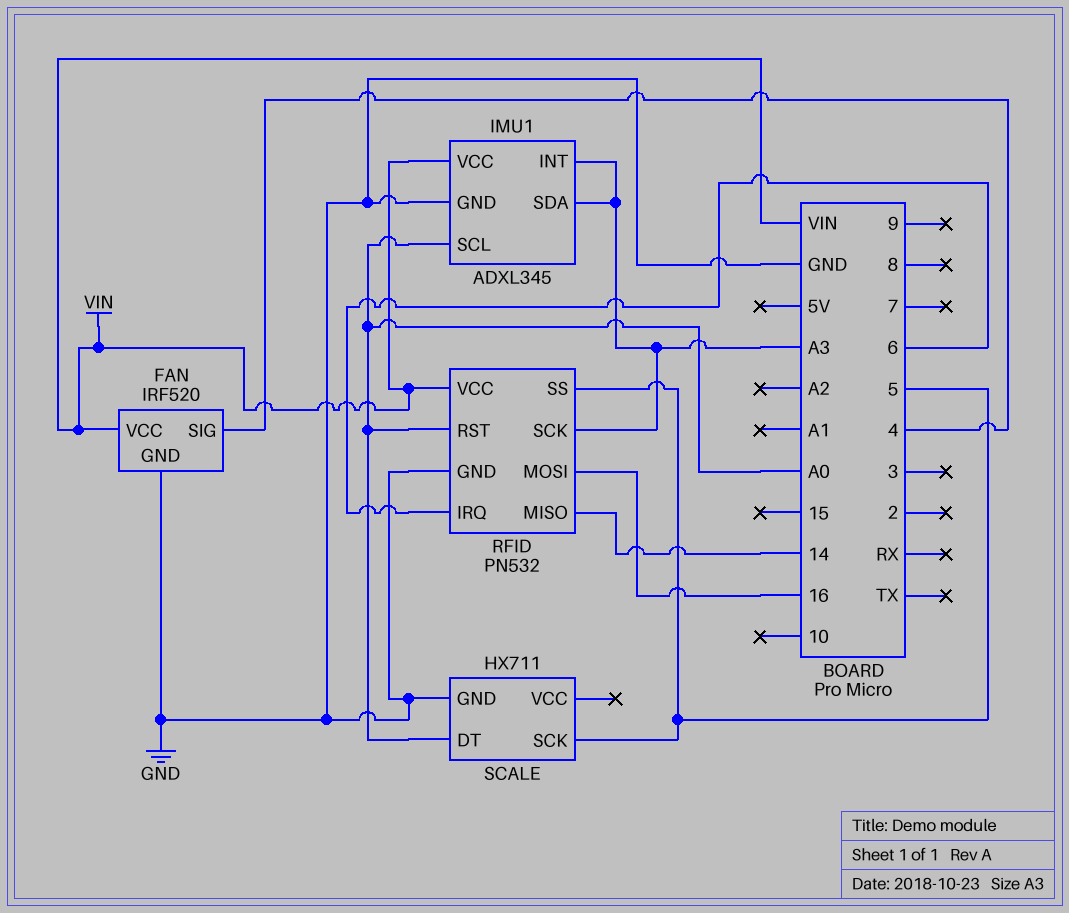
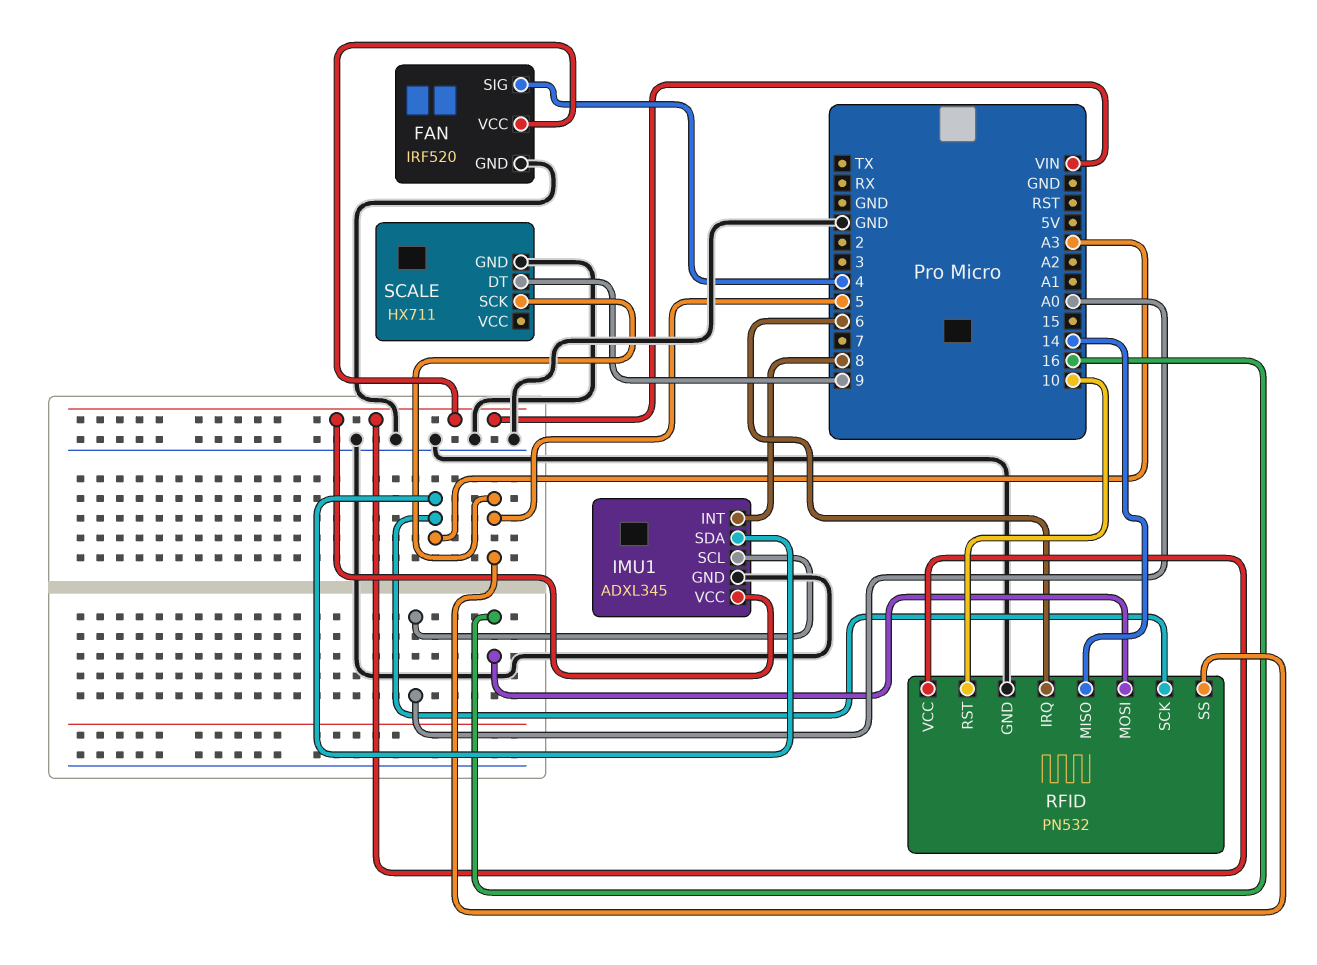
IMU1 pin INT: A3 -> 8
RFID pin RST: A0 -> 10
SCALE pin DT: A0 -> 9

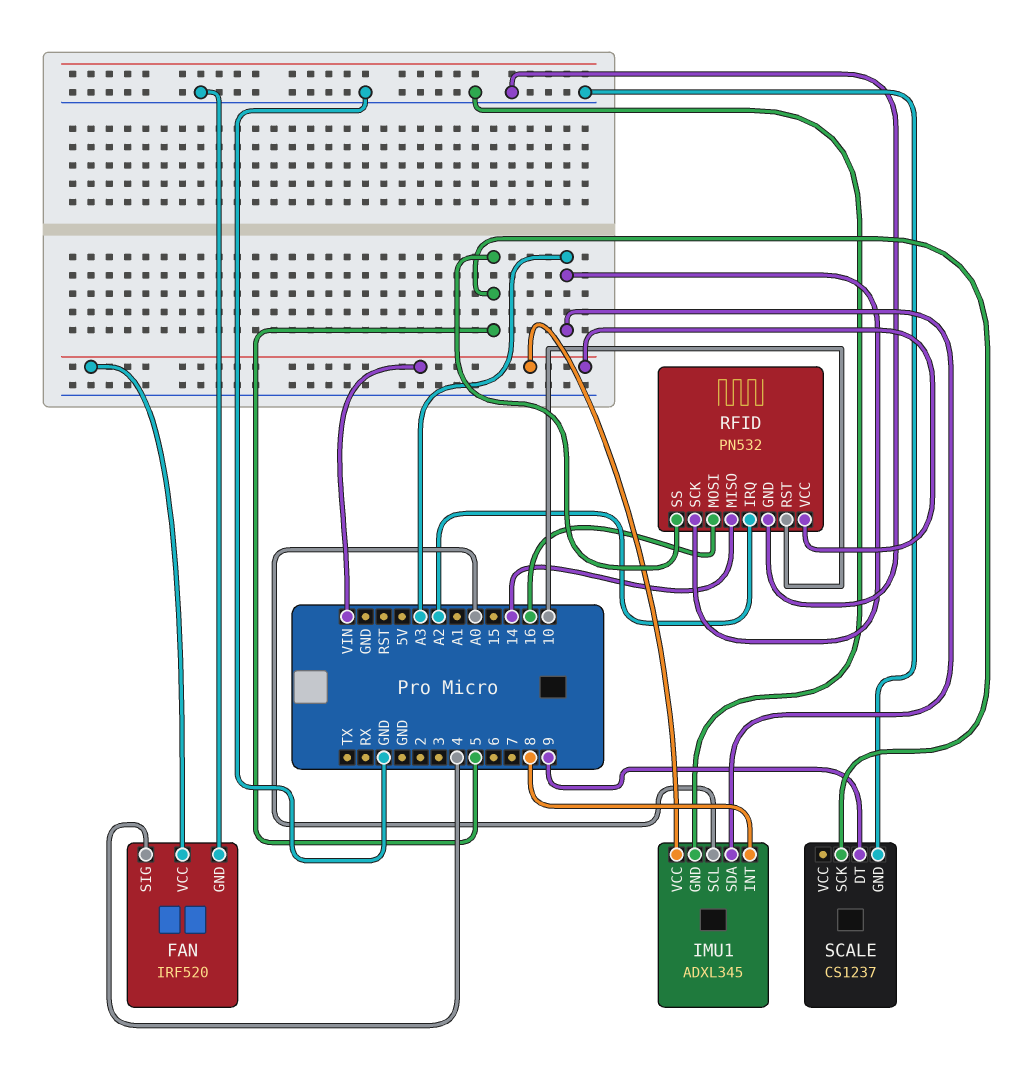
RFID pin IRQ: 6 -> A2
SCALE: HX711 -> CS1237

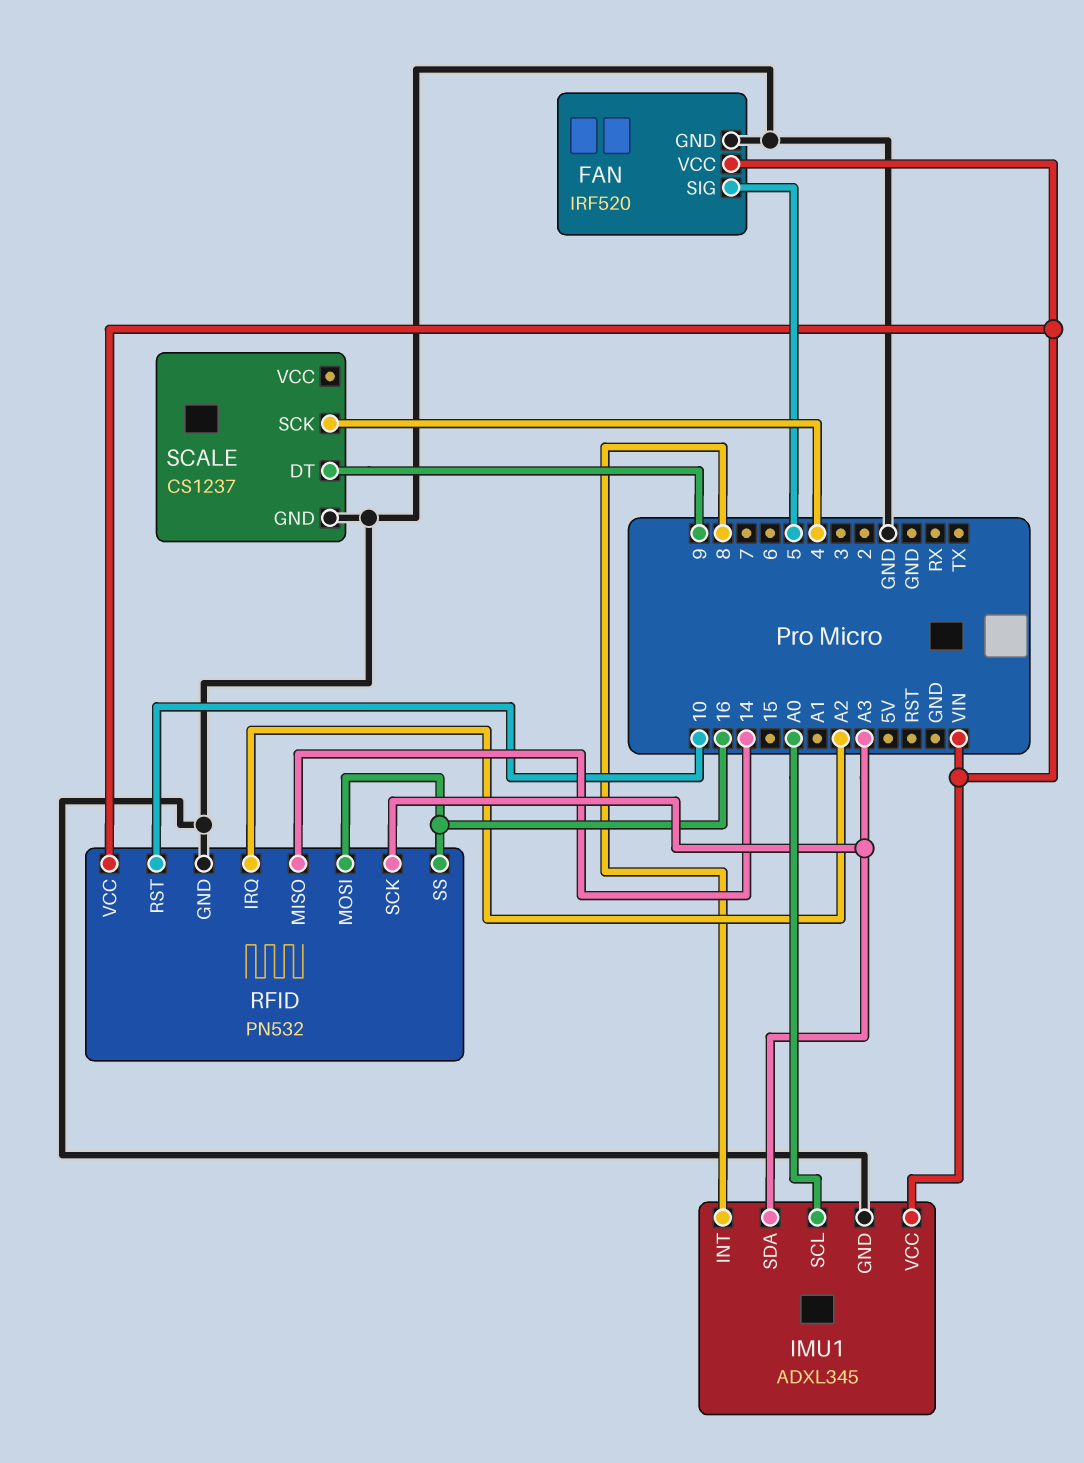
FAN pin SIG: 4 -> 5
RFID pin SS: 5 -> 16
SCALE pin SCK: 5 -> 4

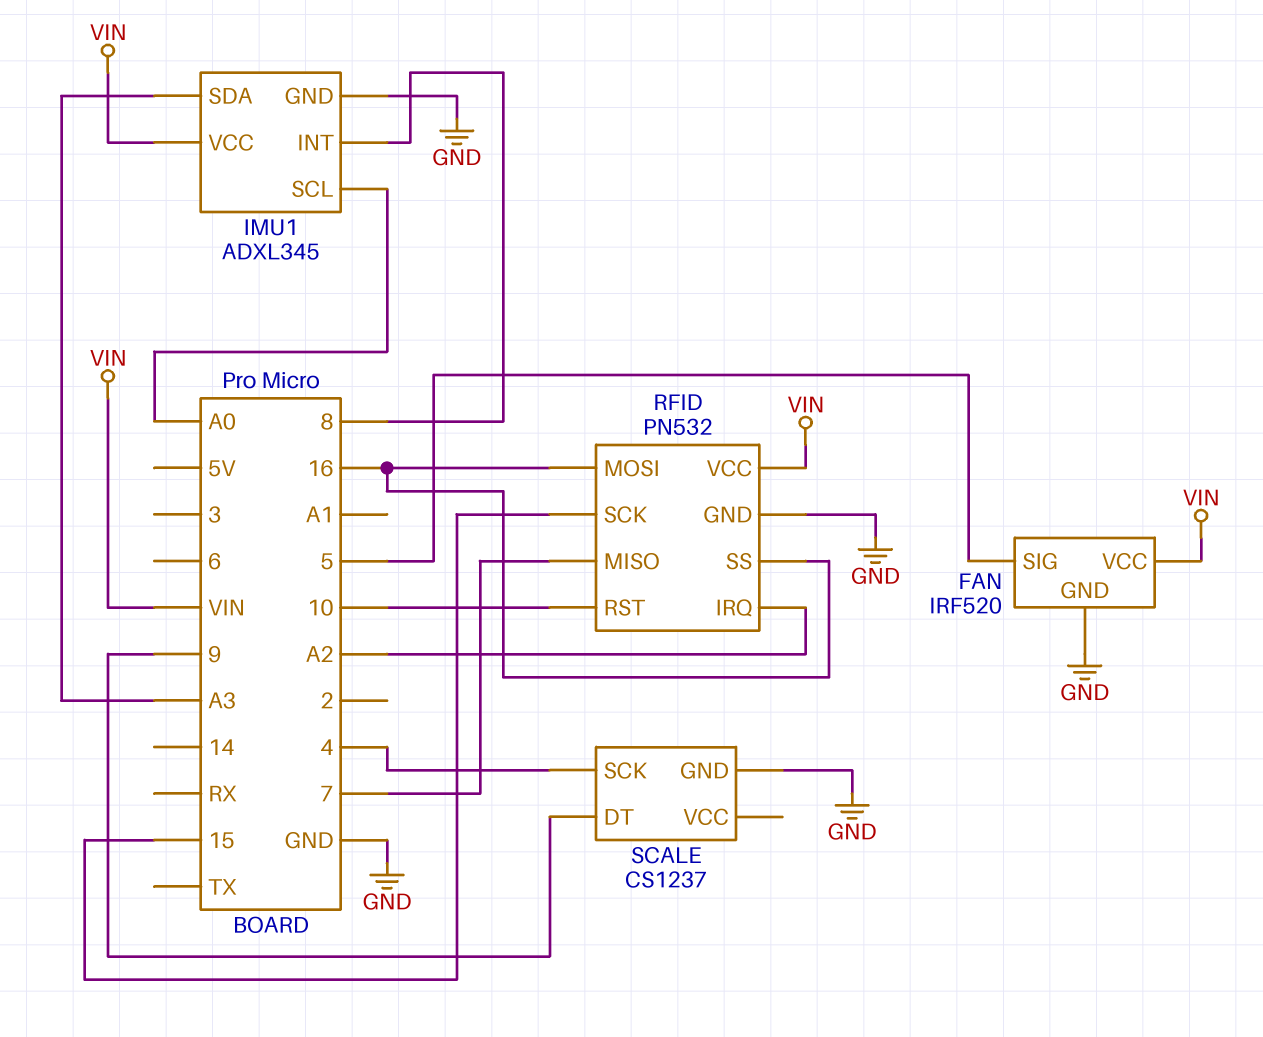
RFID pin MISO: 14 -> 7
RFID pin SCK: A3 -> 15

